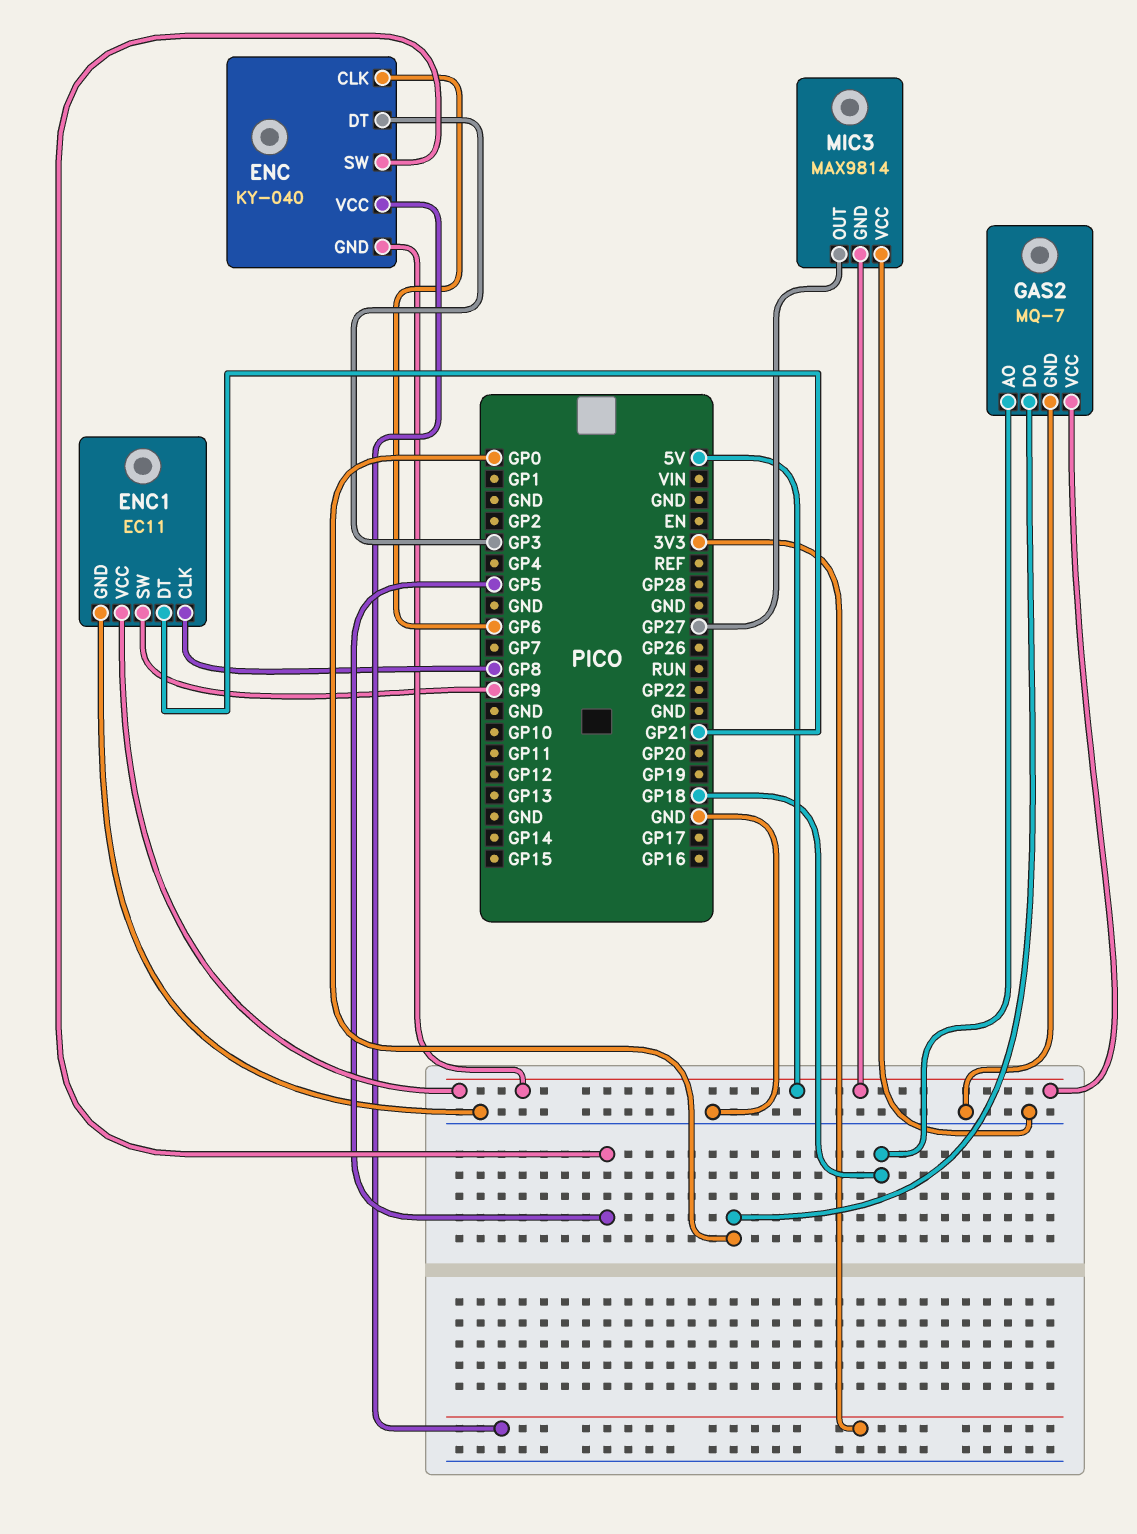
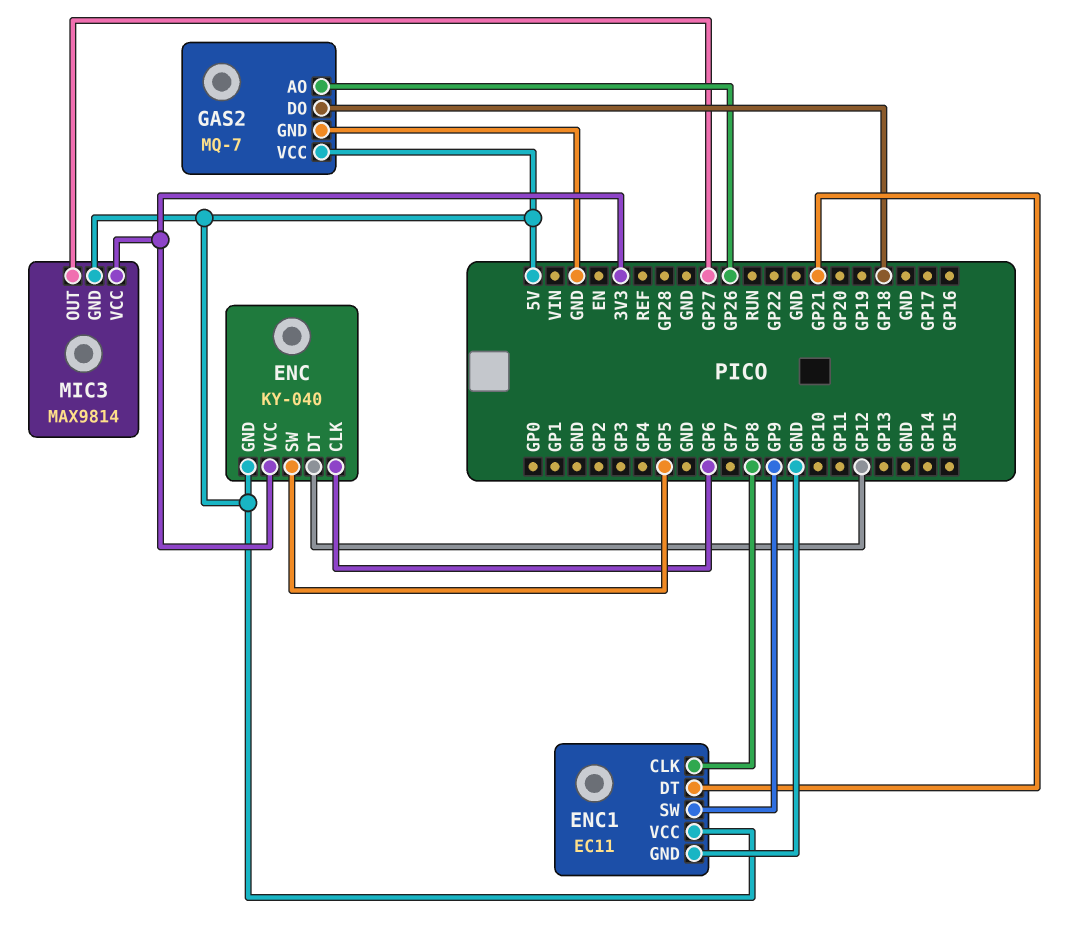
ENC pin DT: GP3 -> GP12
GAS2 pin AO: GP18 -> GP26
GAS2 pin DO: GP0 -> GP18
MIC3 pin VCC: GND -> 3V3

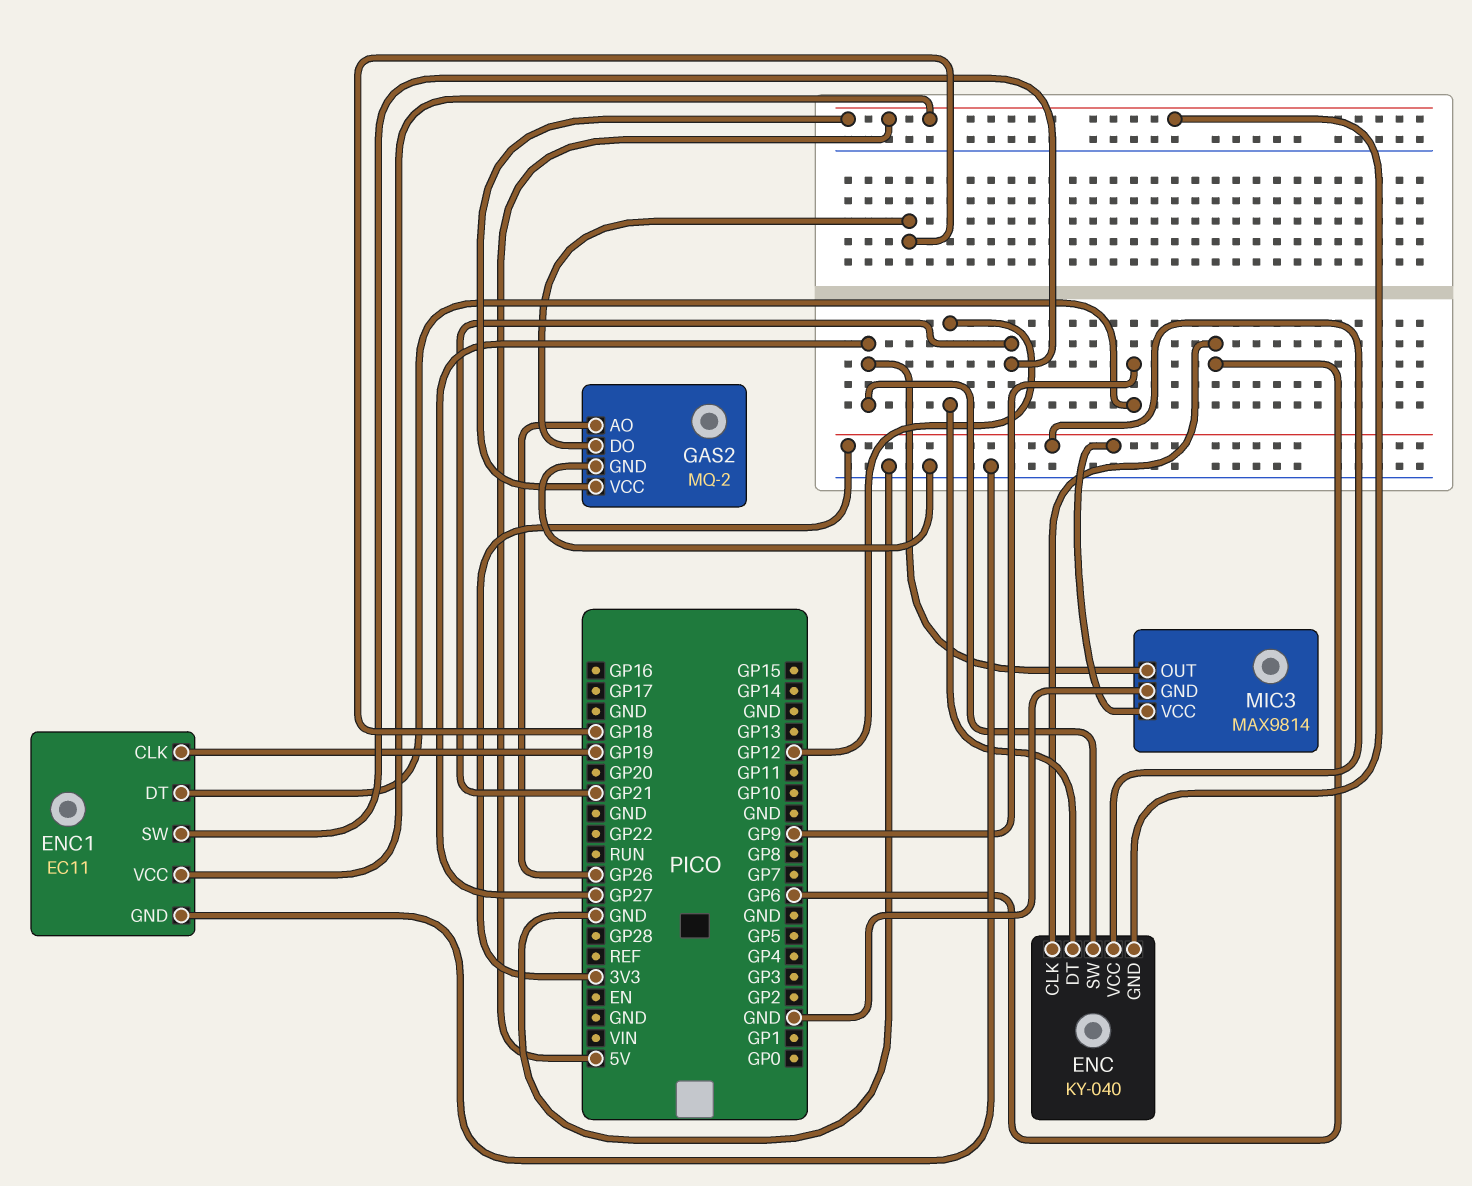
ENC pin SW: GP5 -> GP27
ENC1 pin CLK: GP8 -> GP19
ENC1 pin DT: GP21 -> GP9
ENC1 pin SW: GP9 -> GP21
GAS2: MQ-7 -> MQ-2
MIC3 pin GND: 5V -> GND

